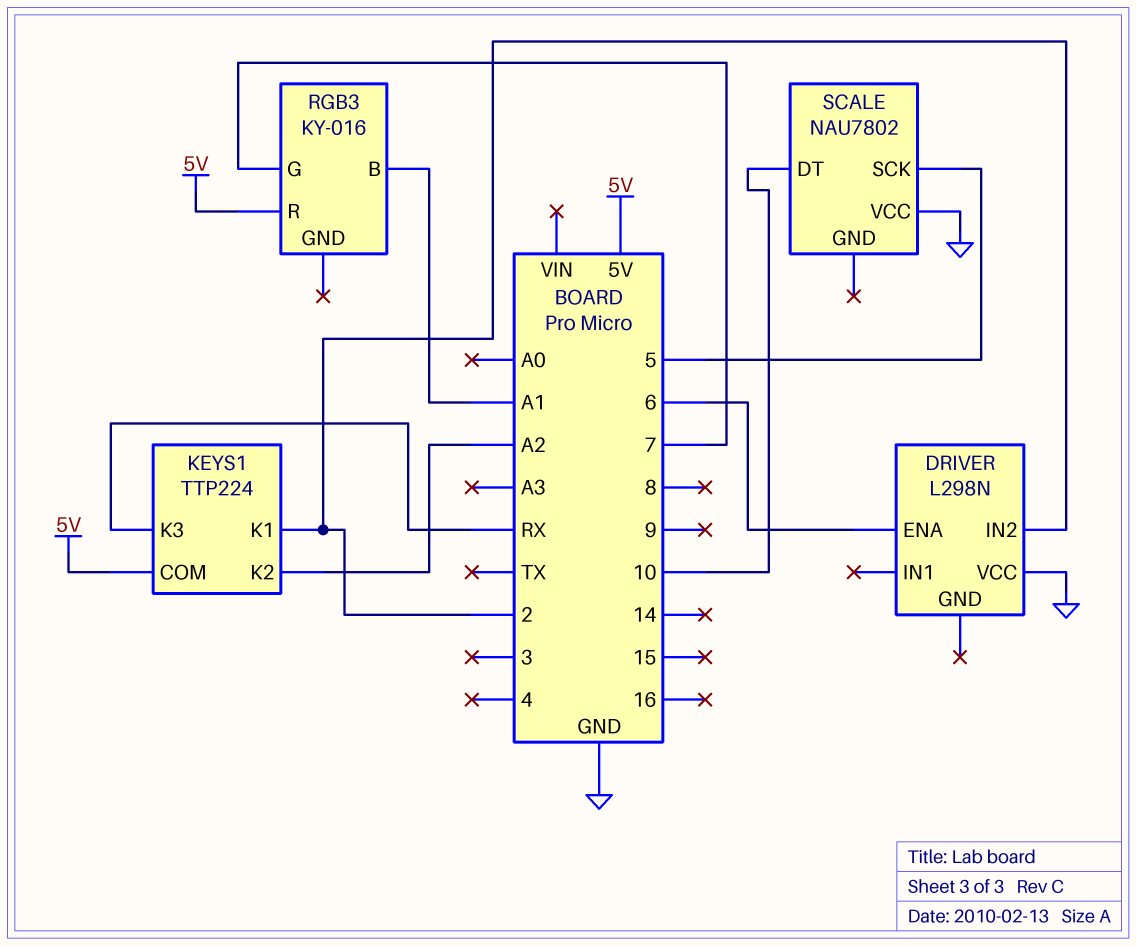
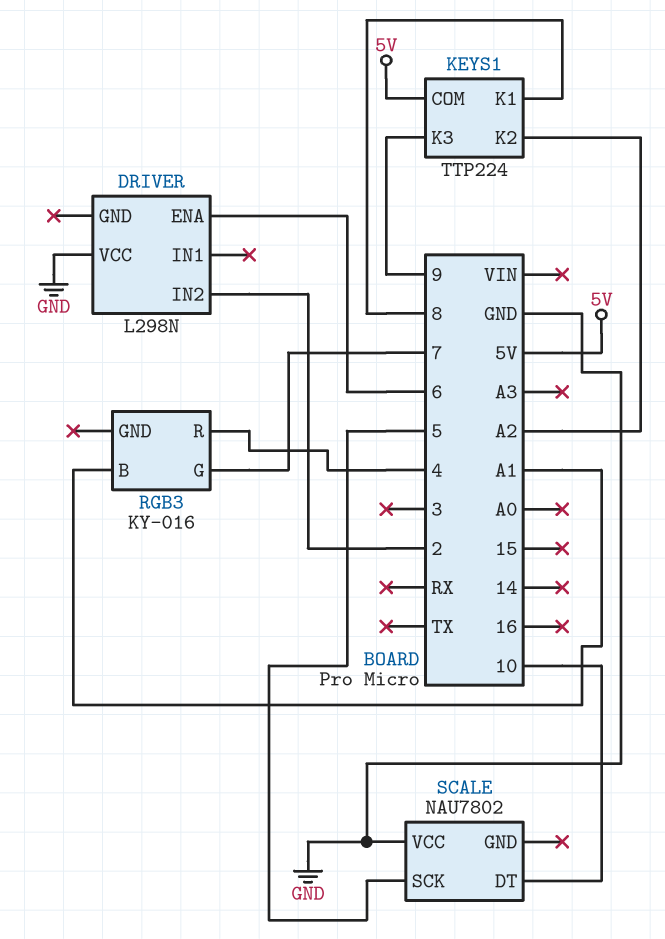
KEYS1 pin K1: 2 -> 8
KEYS1 pin K3: RX -> 9
RGB3 pin R: 5V -> 4

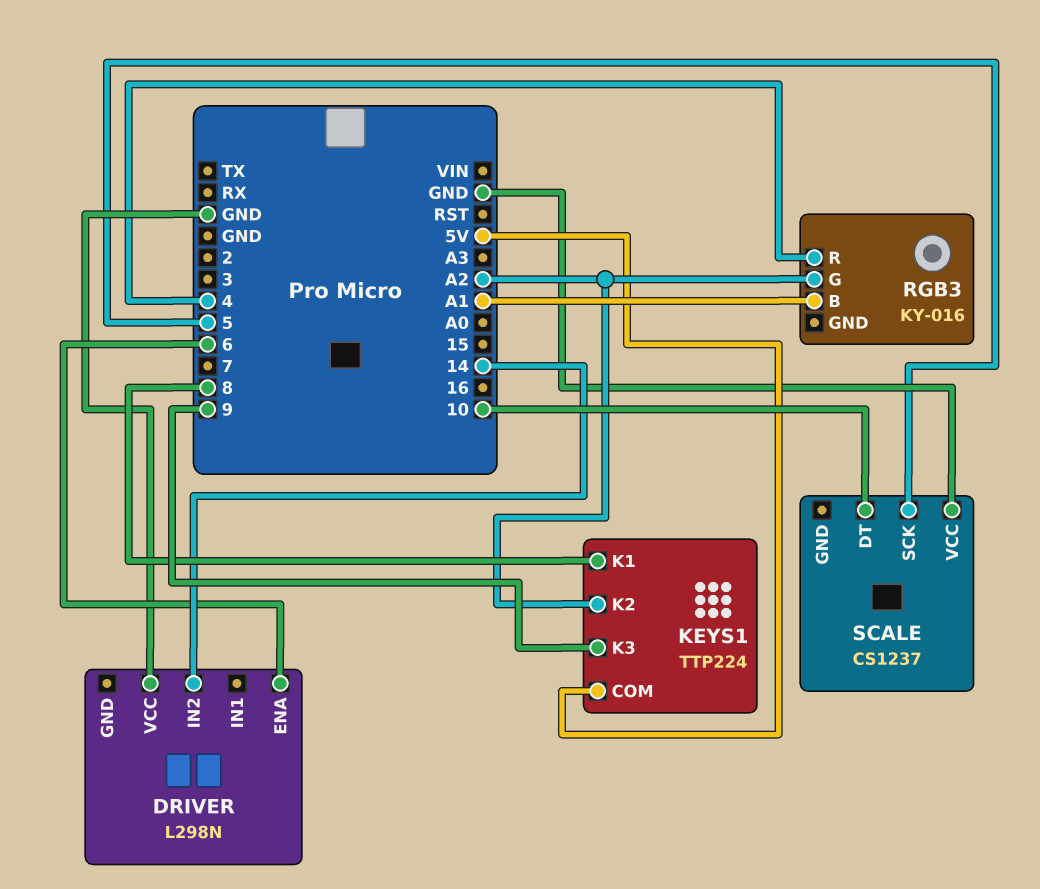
DRIVER pin IN2: 2 -> 14
RGB3 pin G: 7 -> A2
SCALE: NAU7802 -> CS1237

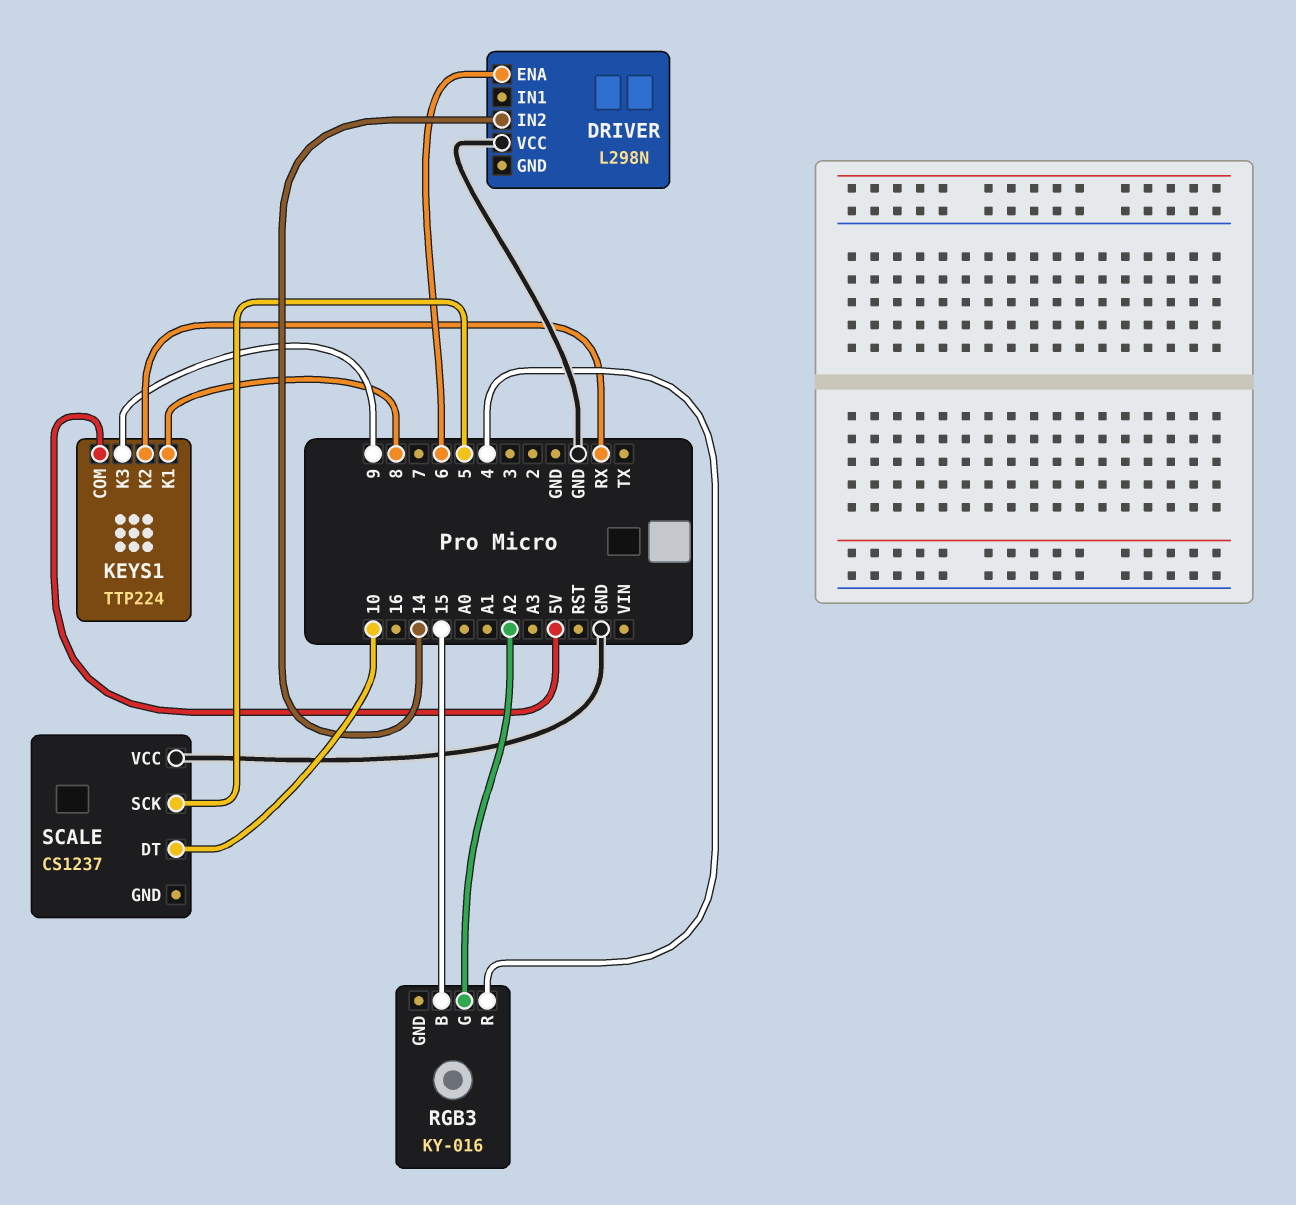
KEYS1 pin K2: A2 -> RX
RGB3 pin B: A1 -> 15

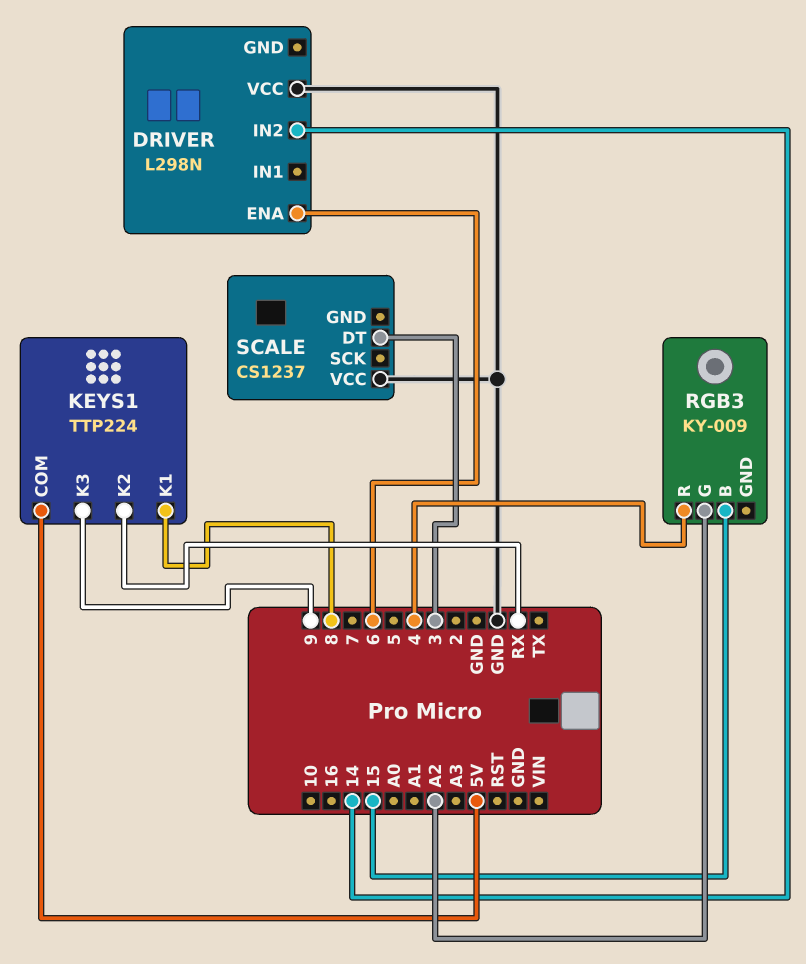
RGB3: KY-016 -> KY-009
SCALE pin DT: 10 -> 3
SCALE pin SCK: 5 -> none

